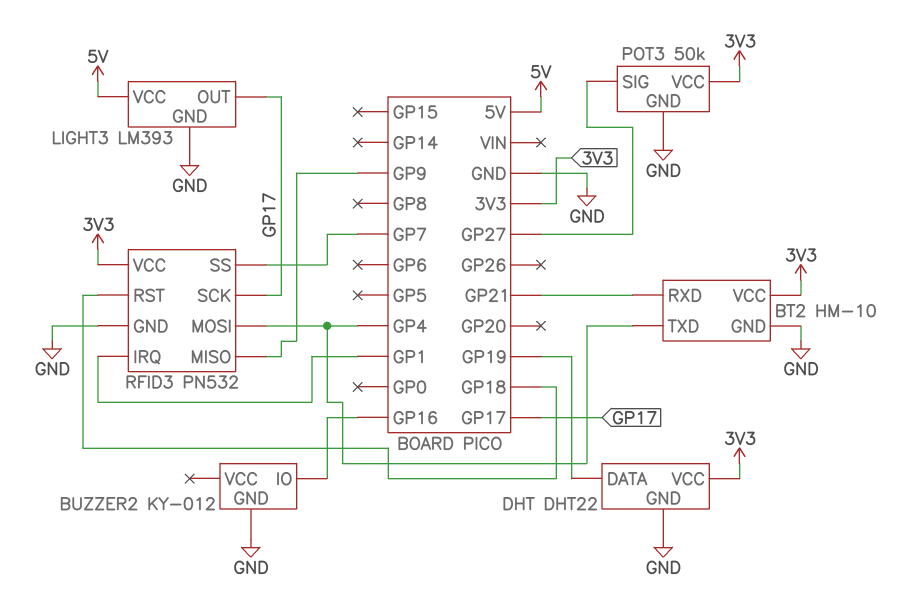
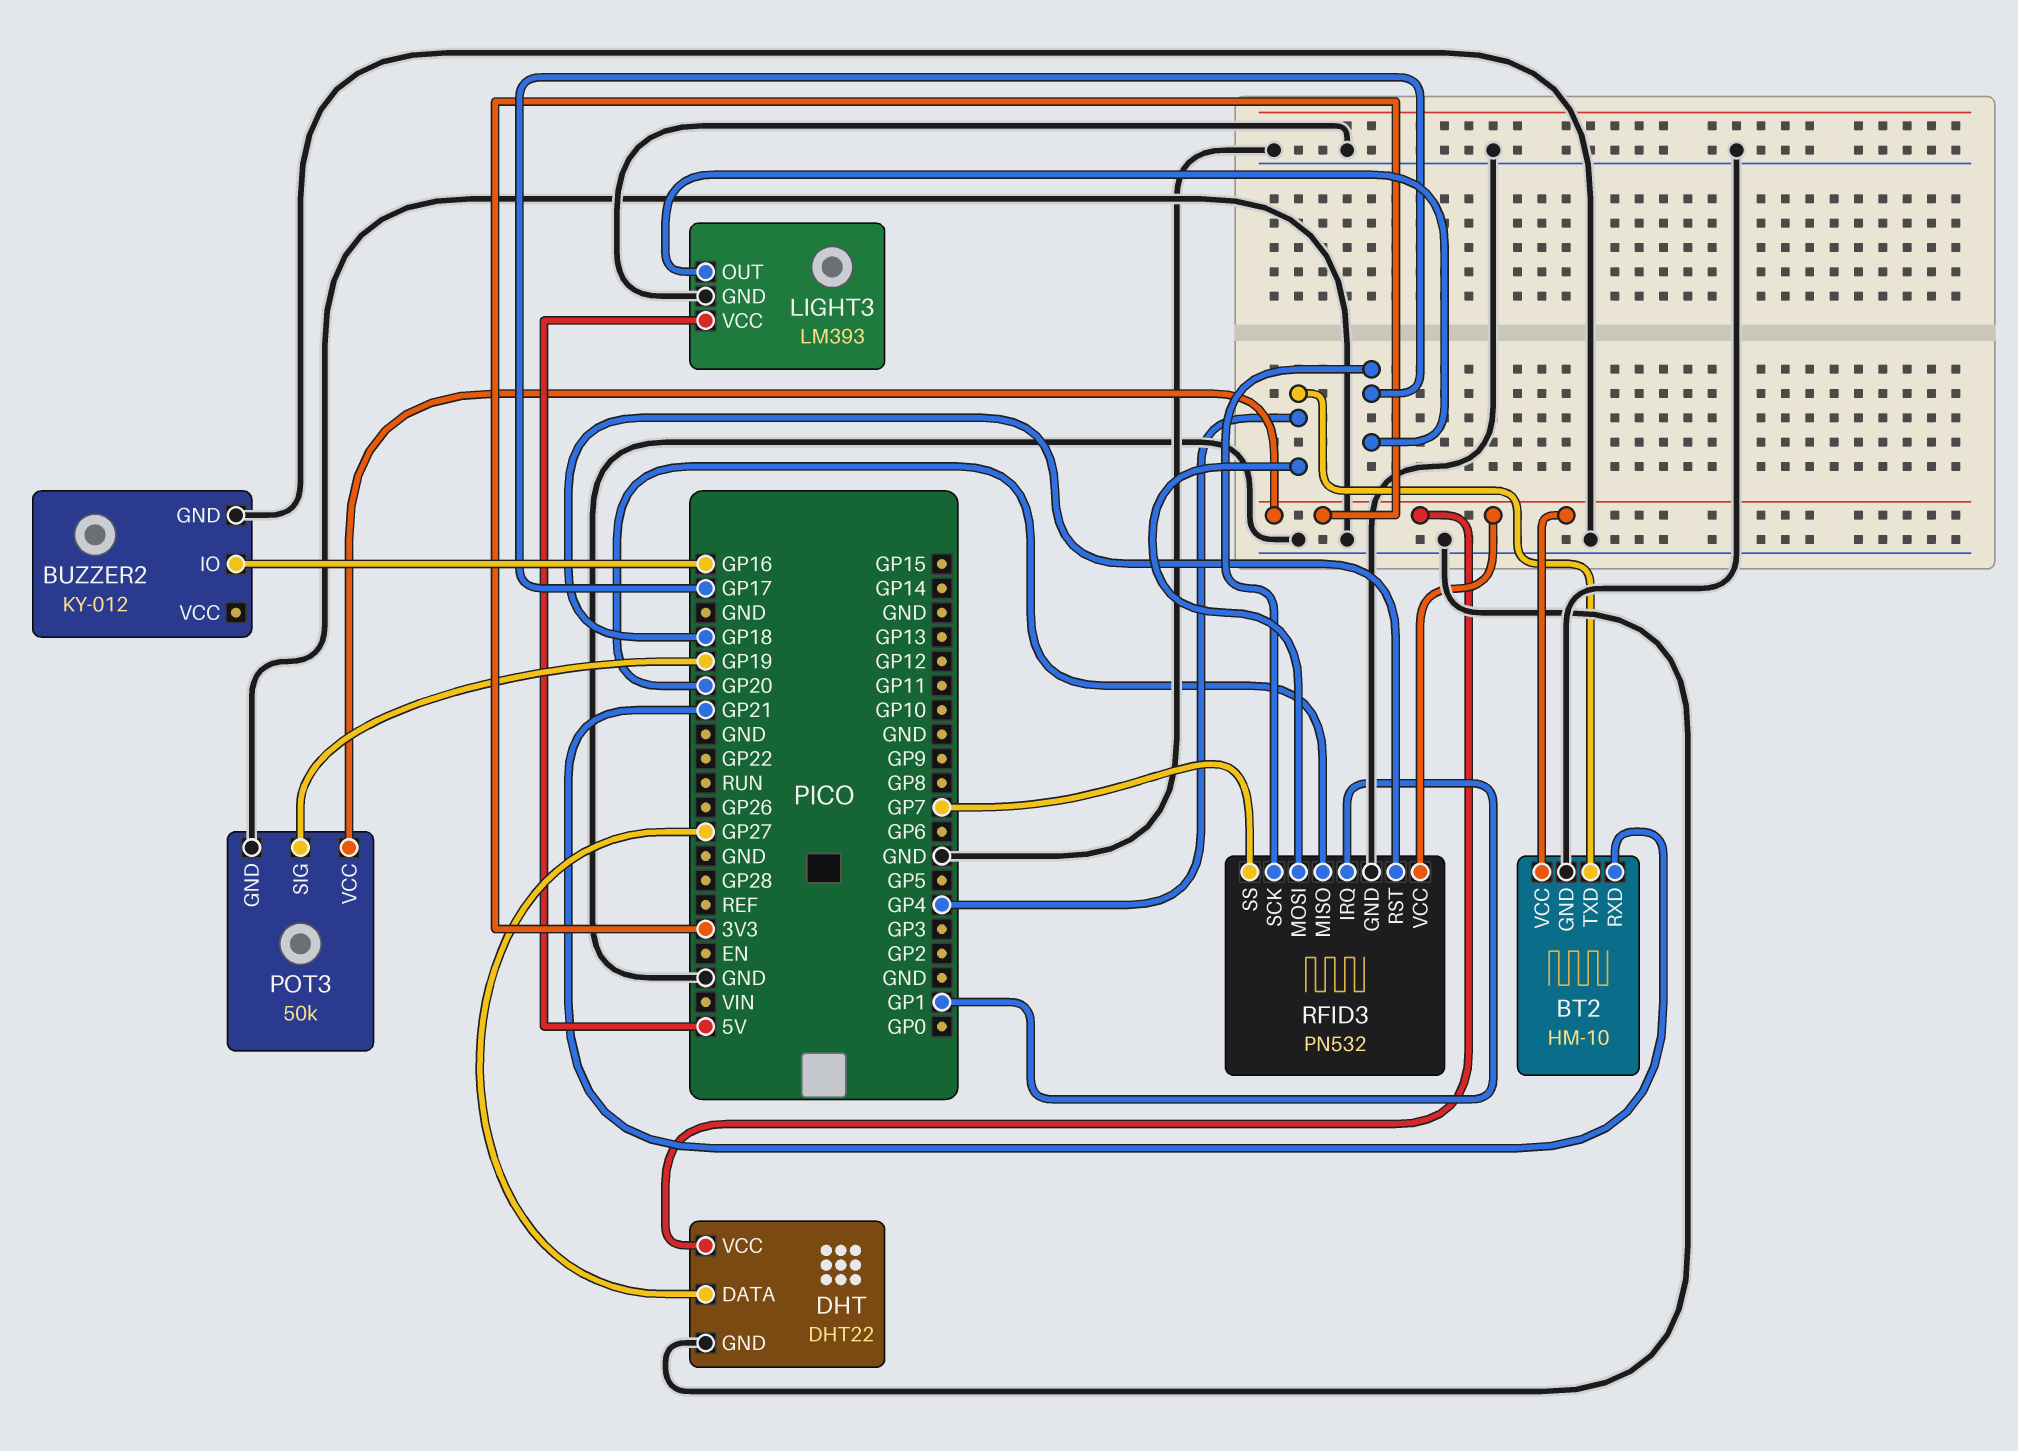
DHT pin DATA: GP19 -> GP27
POT3 pin SIG: GP27 -> GP19
RFID3 pin MISO: GP9 -> GP20

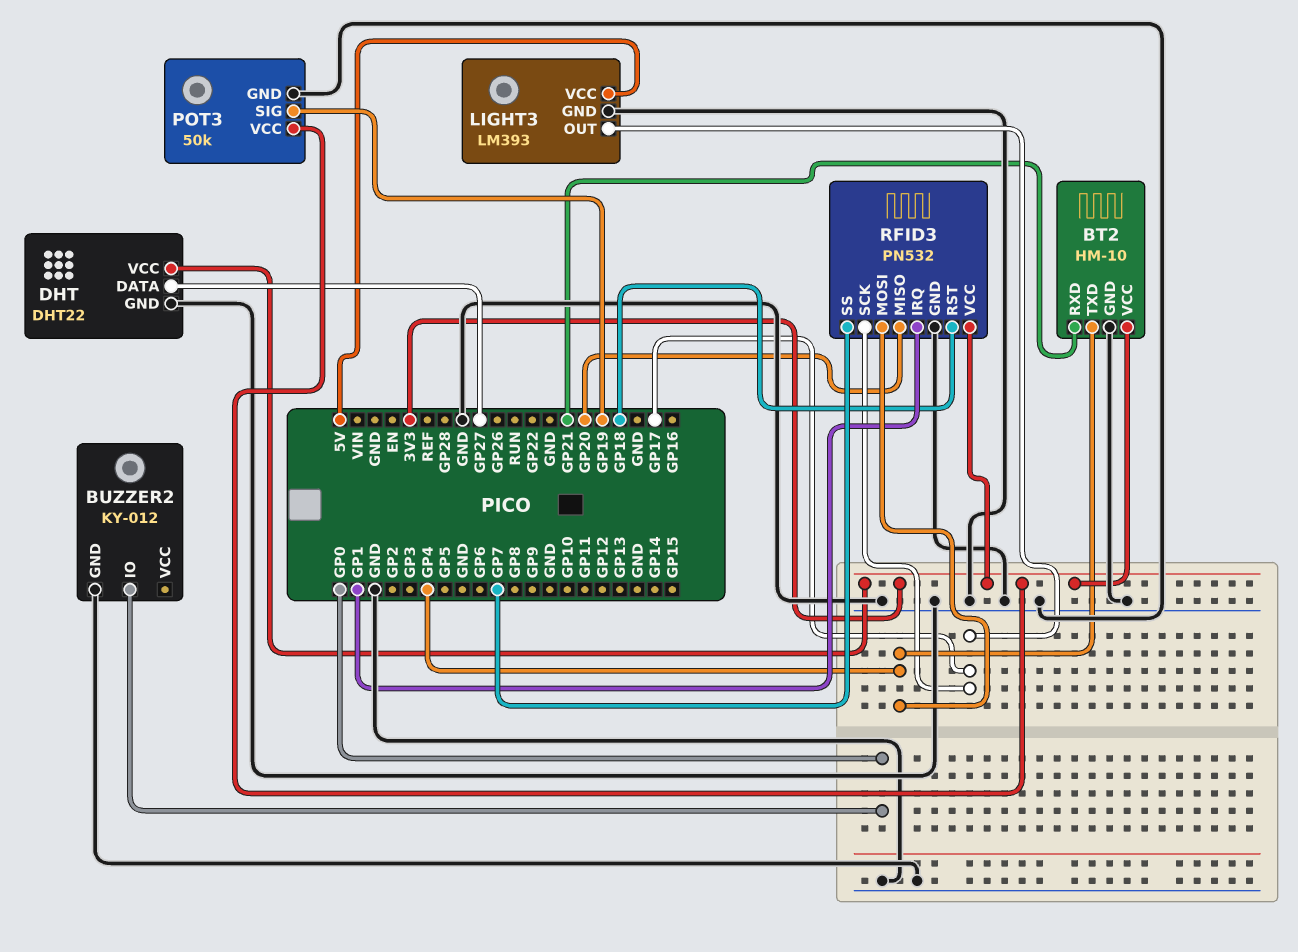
BUZZER2 pin IO: GP16 -> GP0

